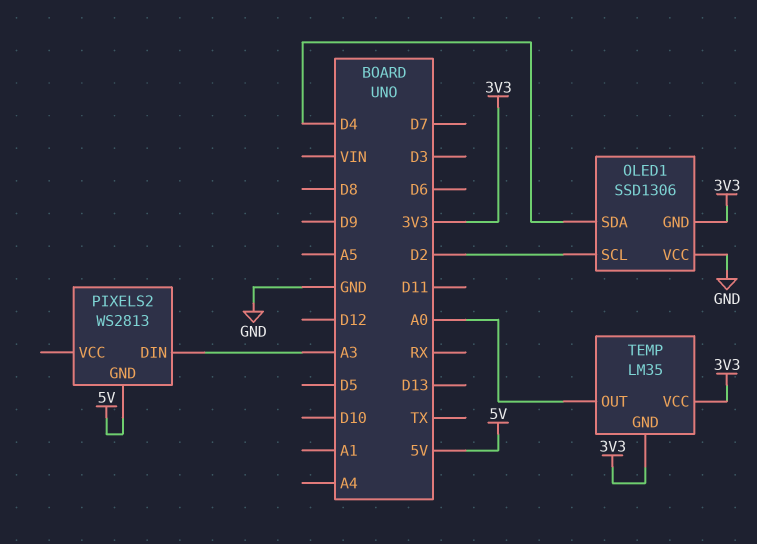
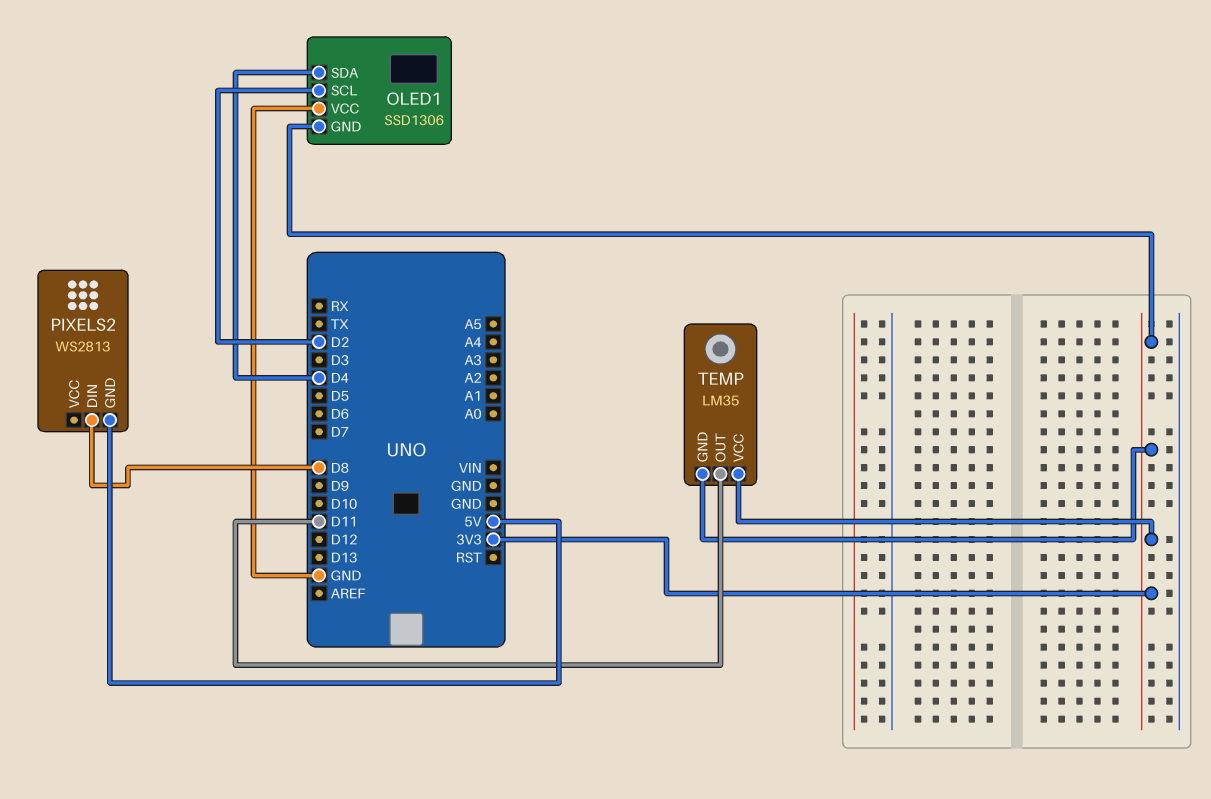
PIXELS2 pin DIN: A3 -> D8
TEMP pin OUT: A0 -> D11

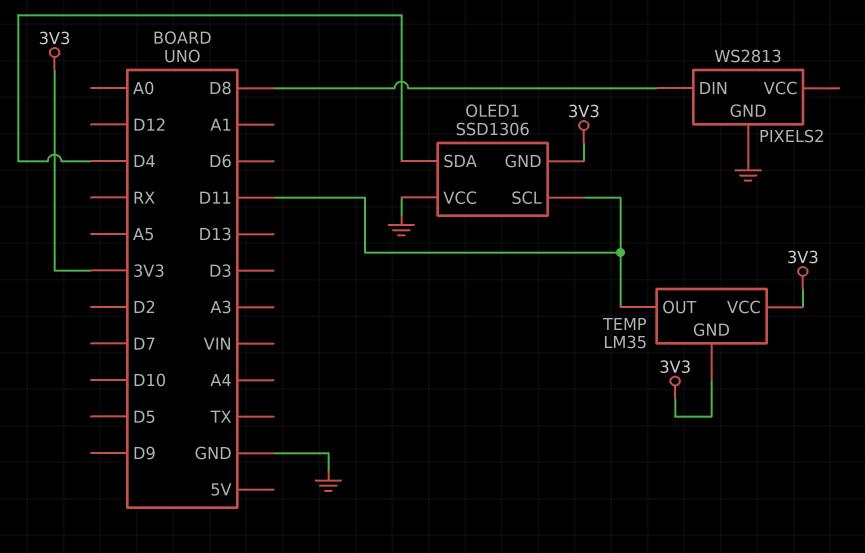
OLED1 pin SCL: D2 -> D11
PIXELS2 pin GND: 5V -> GND

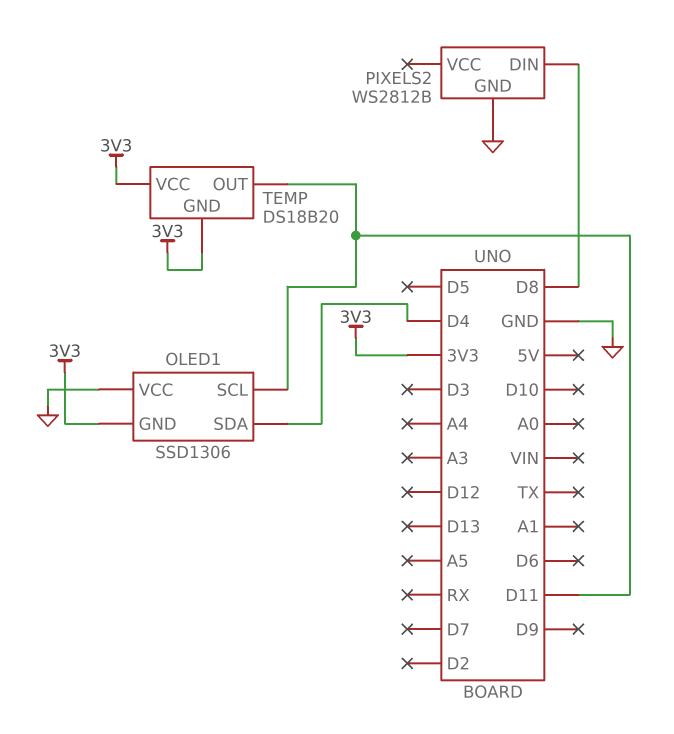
PIXELS2: WS2813 -> WS2812B
TEMP: LM35 -> DS18B20

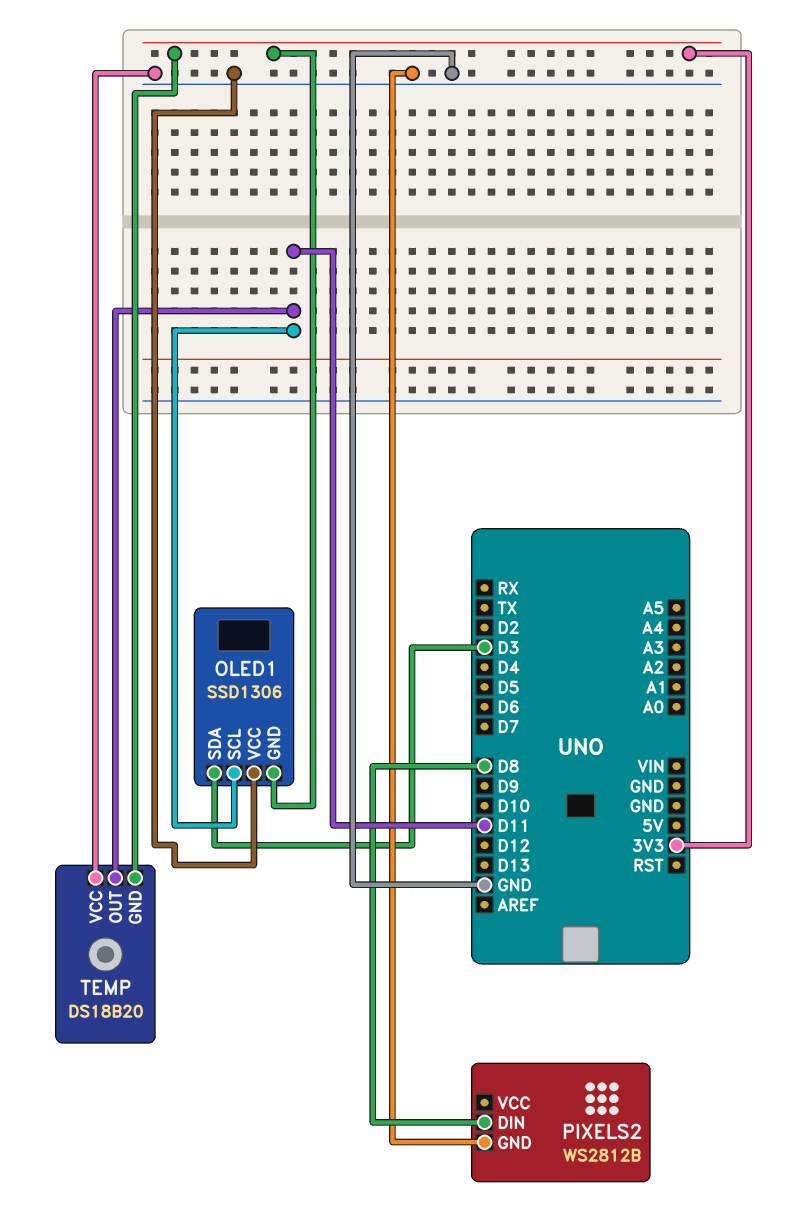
OLED1 pin SDA: D4 -> D3
TEMP pin VCC: 3V3 -> GND

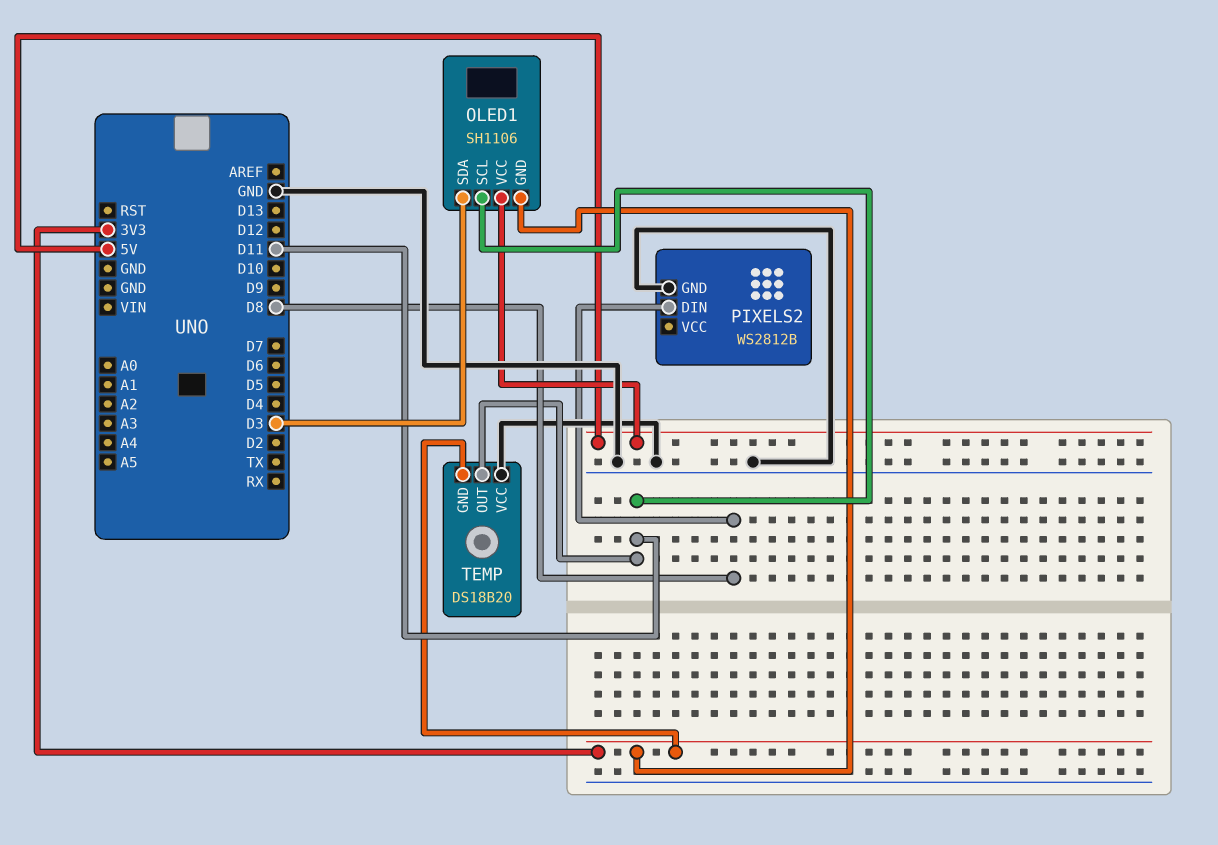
OLED1: SSD1306 -> SH1106
OLED1 pin VCC: GND -> 5V

